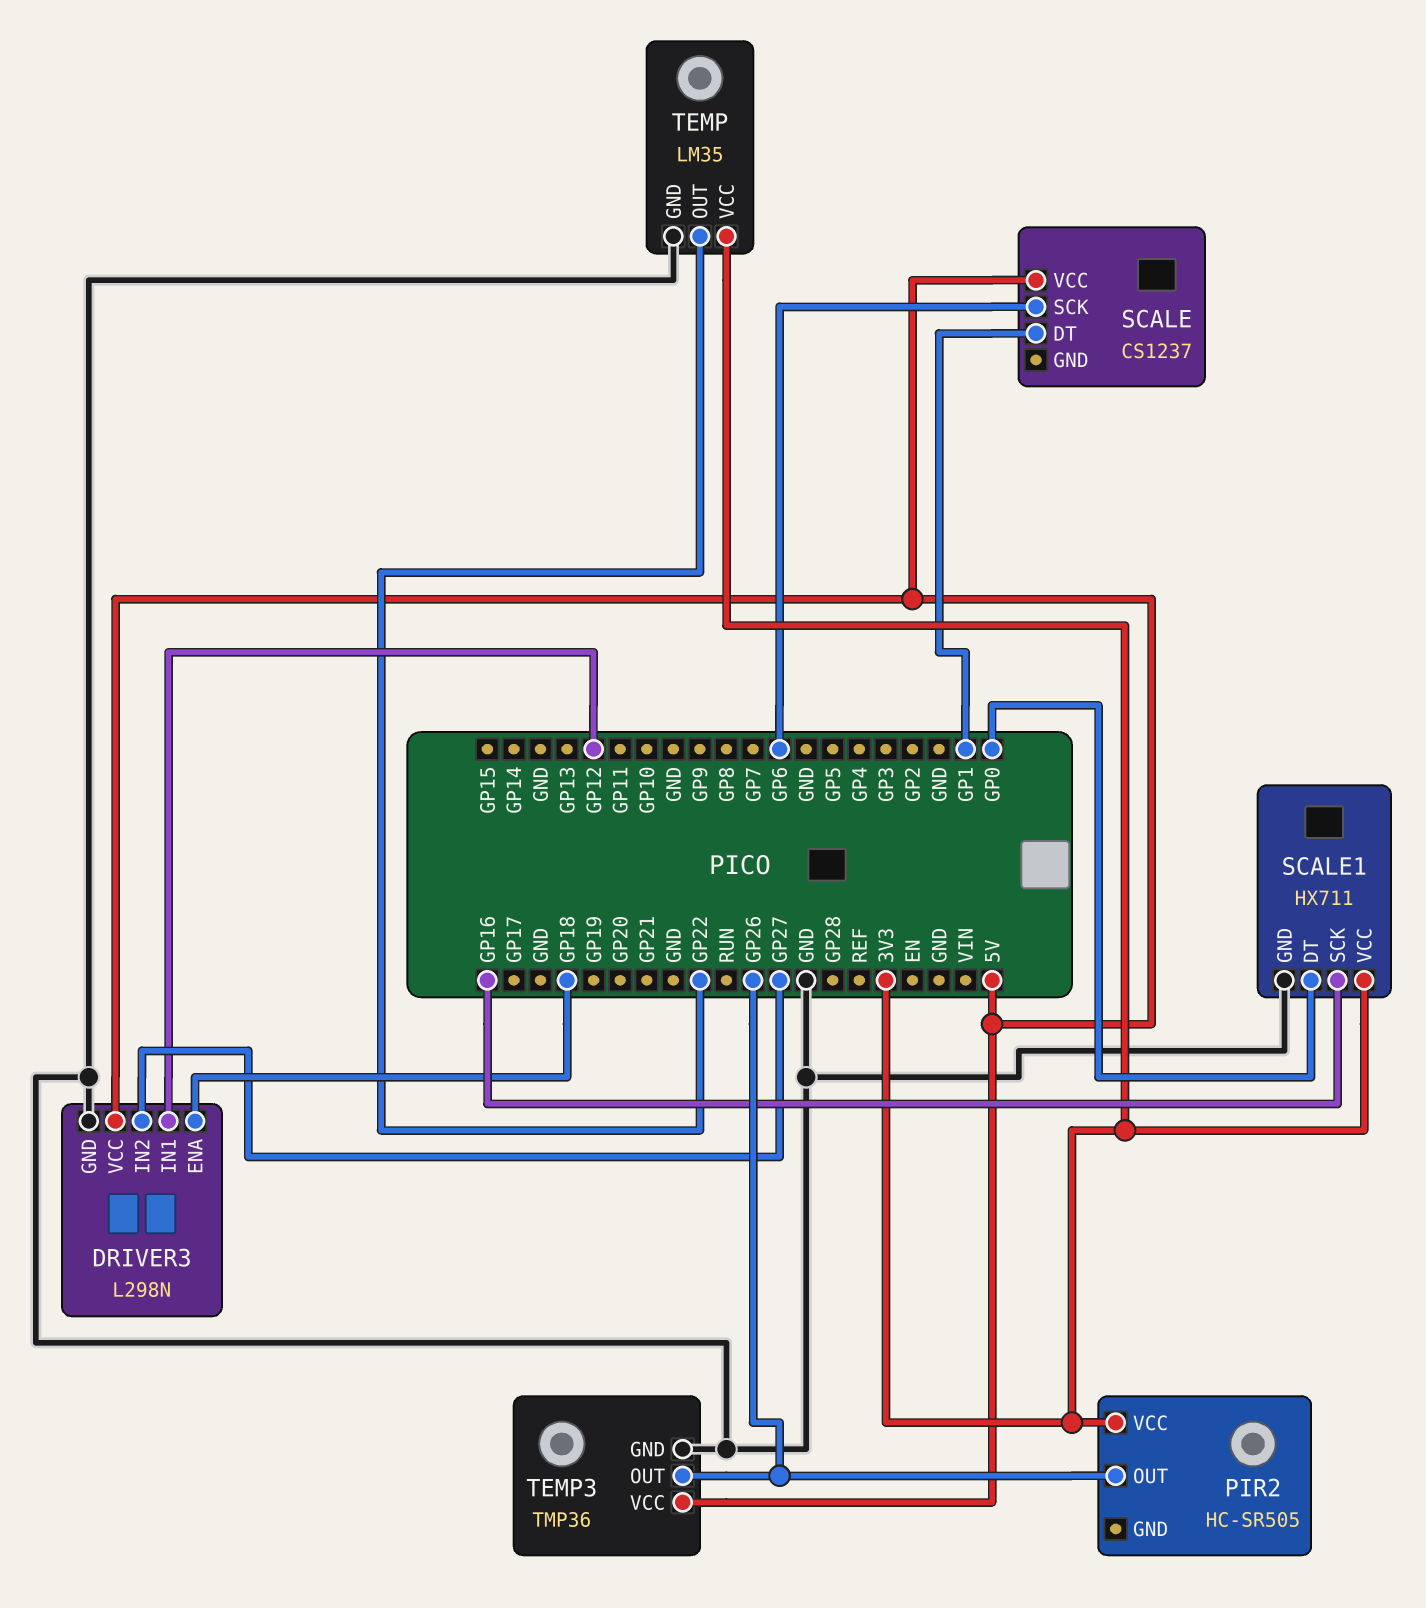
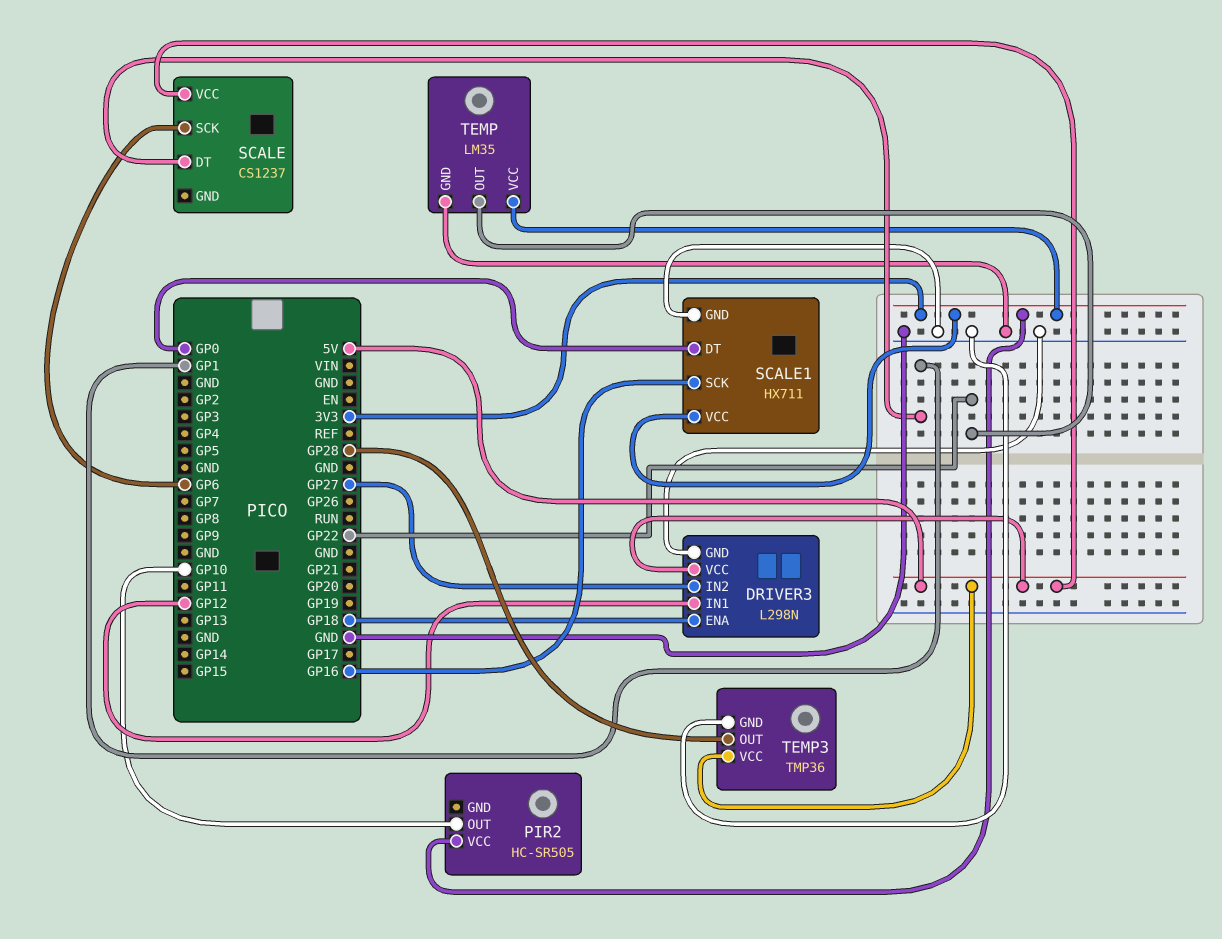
PIR2 pin OUT: GP26 -> GP10
TEMP3 pin OUT: GP26 -> GP28

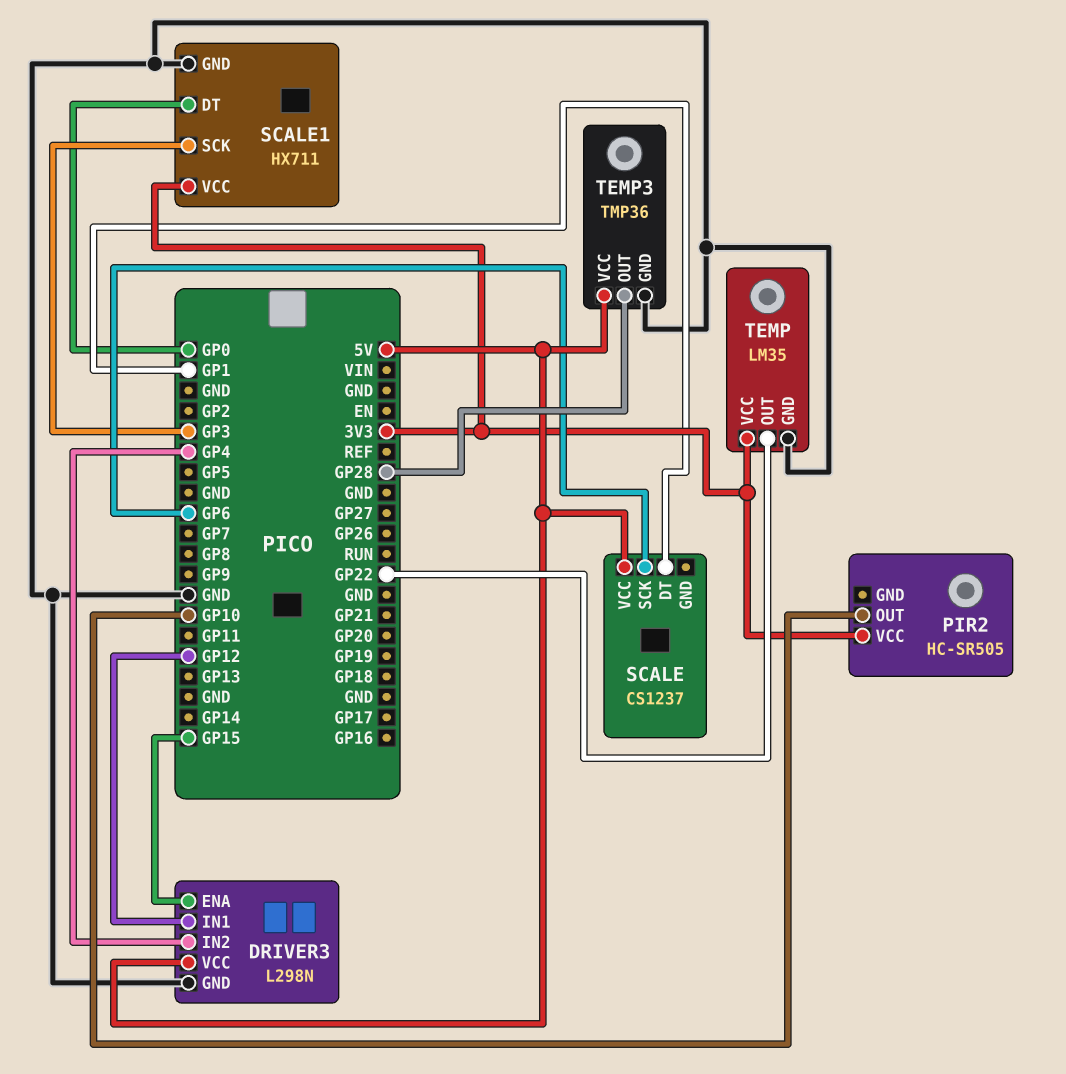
DRIVER3 pin ENA: GP18 -> GP15
DRIVER3 pin IN2: GP27 -> GP4
SCALE1 pin SCK: GP16 -> GP3

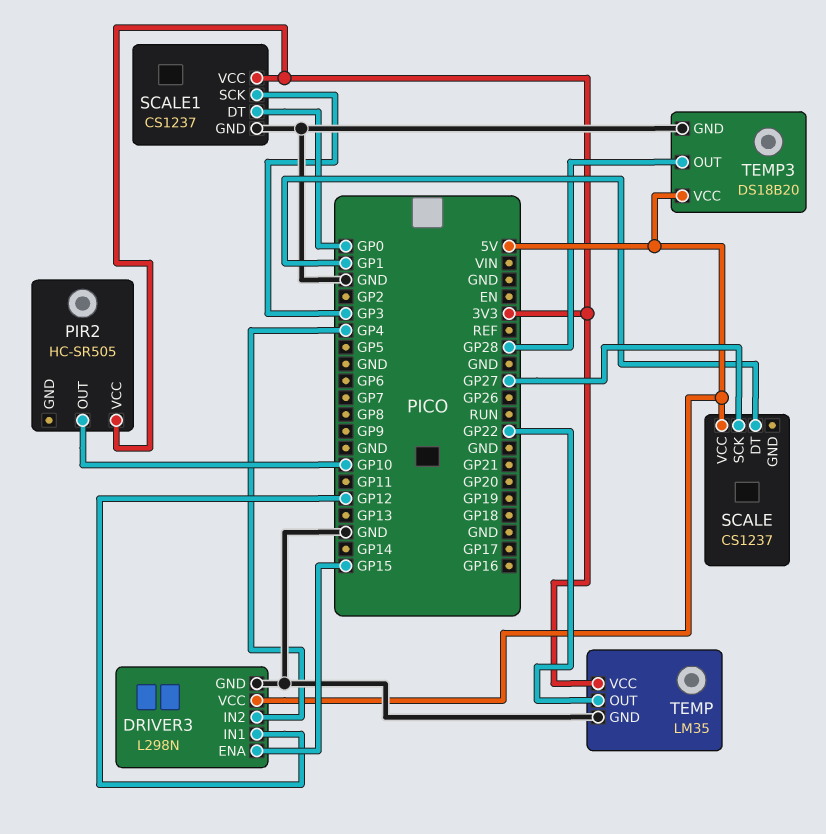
SCALE pin SCK: GP6 -> GP27
SCALE1: HX711 -> CS1237
TEMP3: TMP36 -> DS18B20

